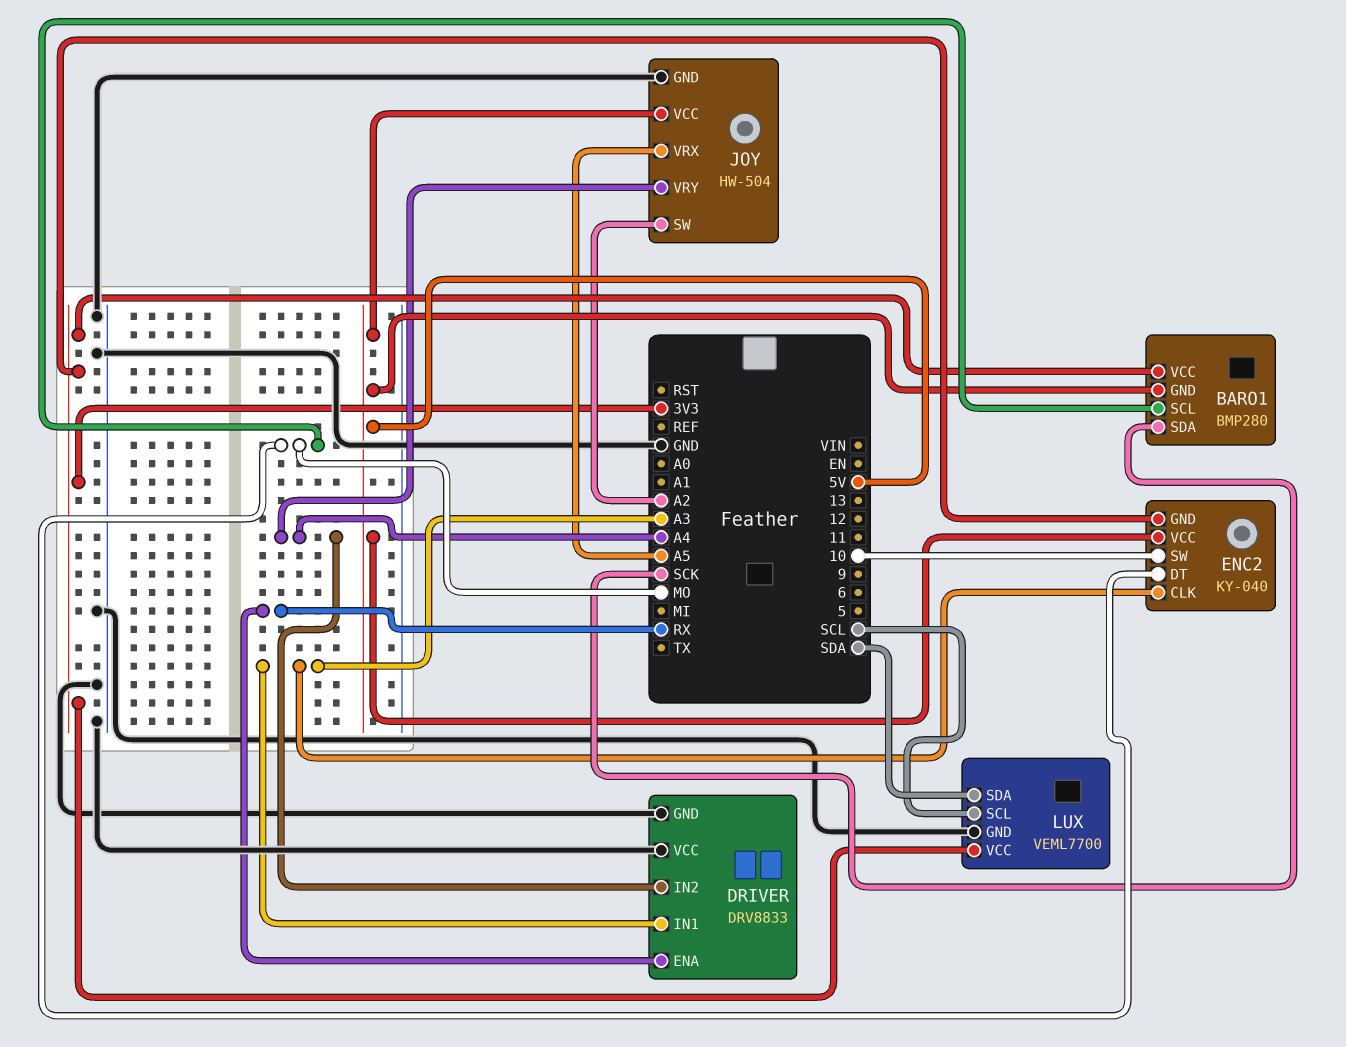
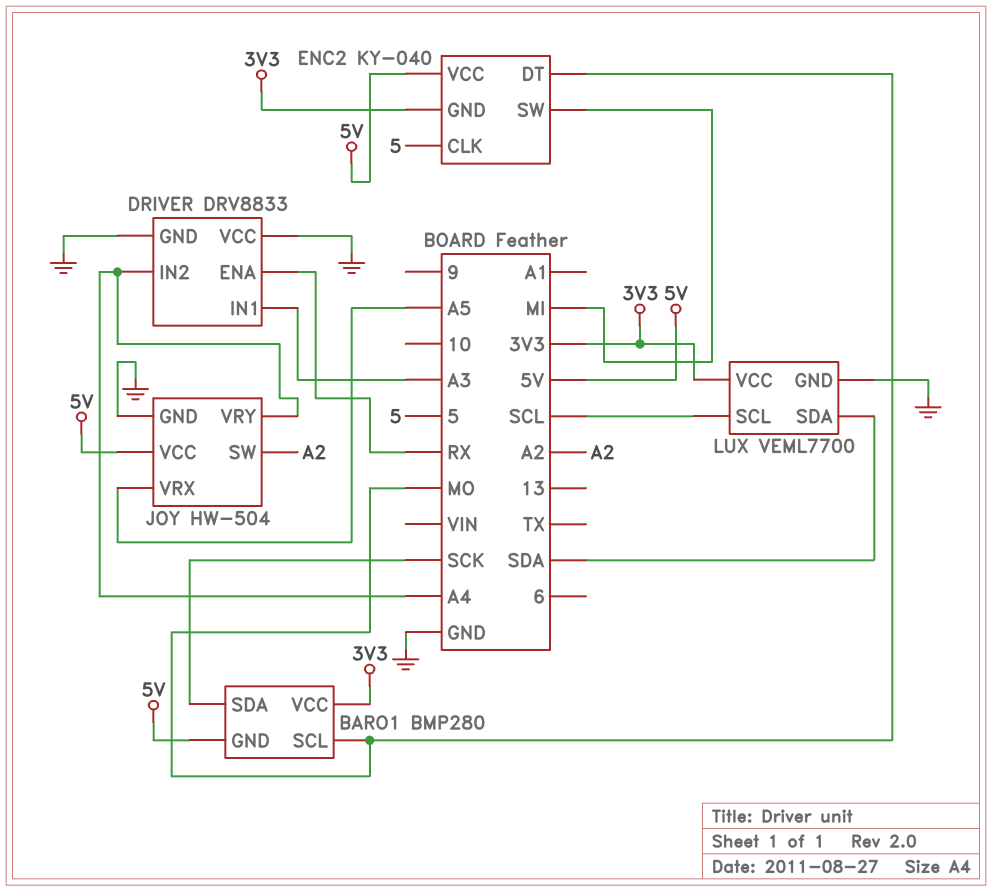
ENC2 pin CLK: A3 -> 5
ENC2 pin SW: 10 -> MI

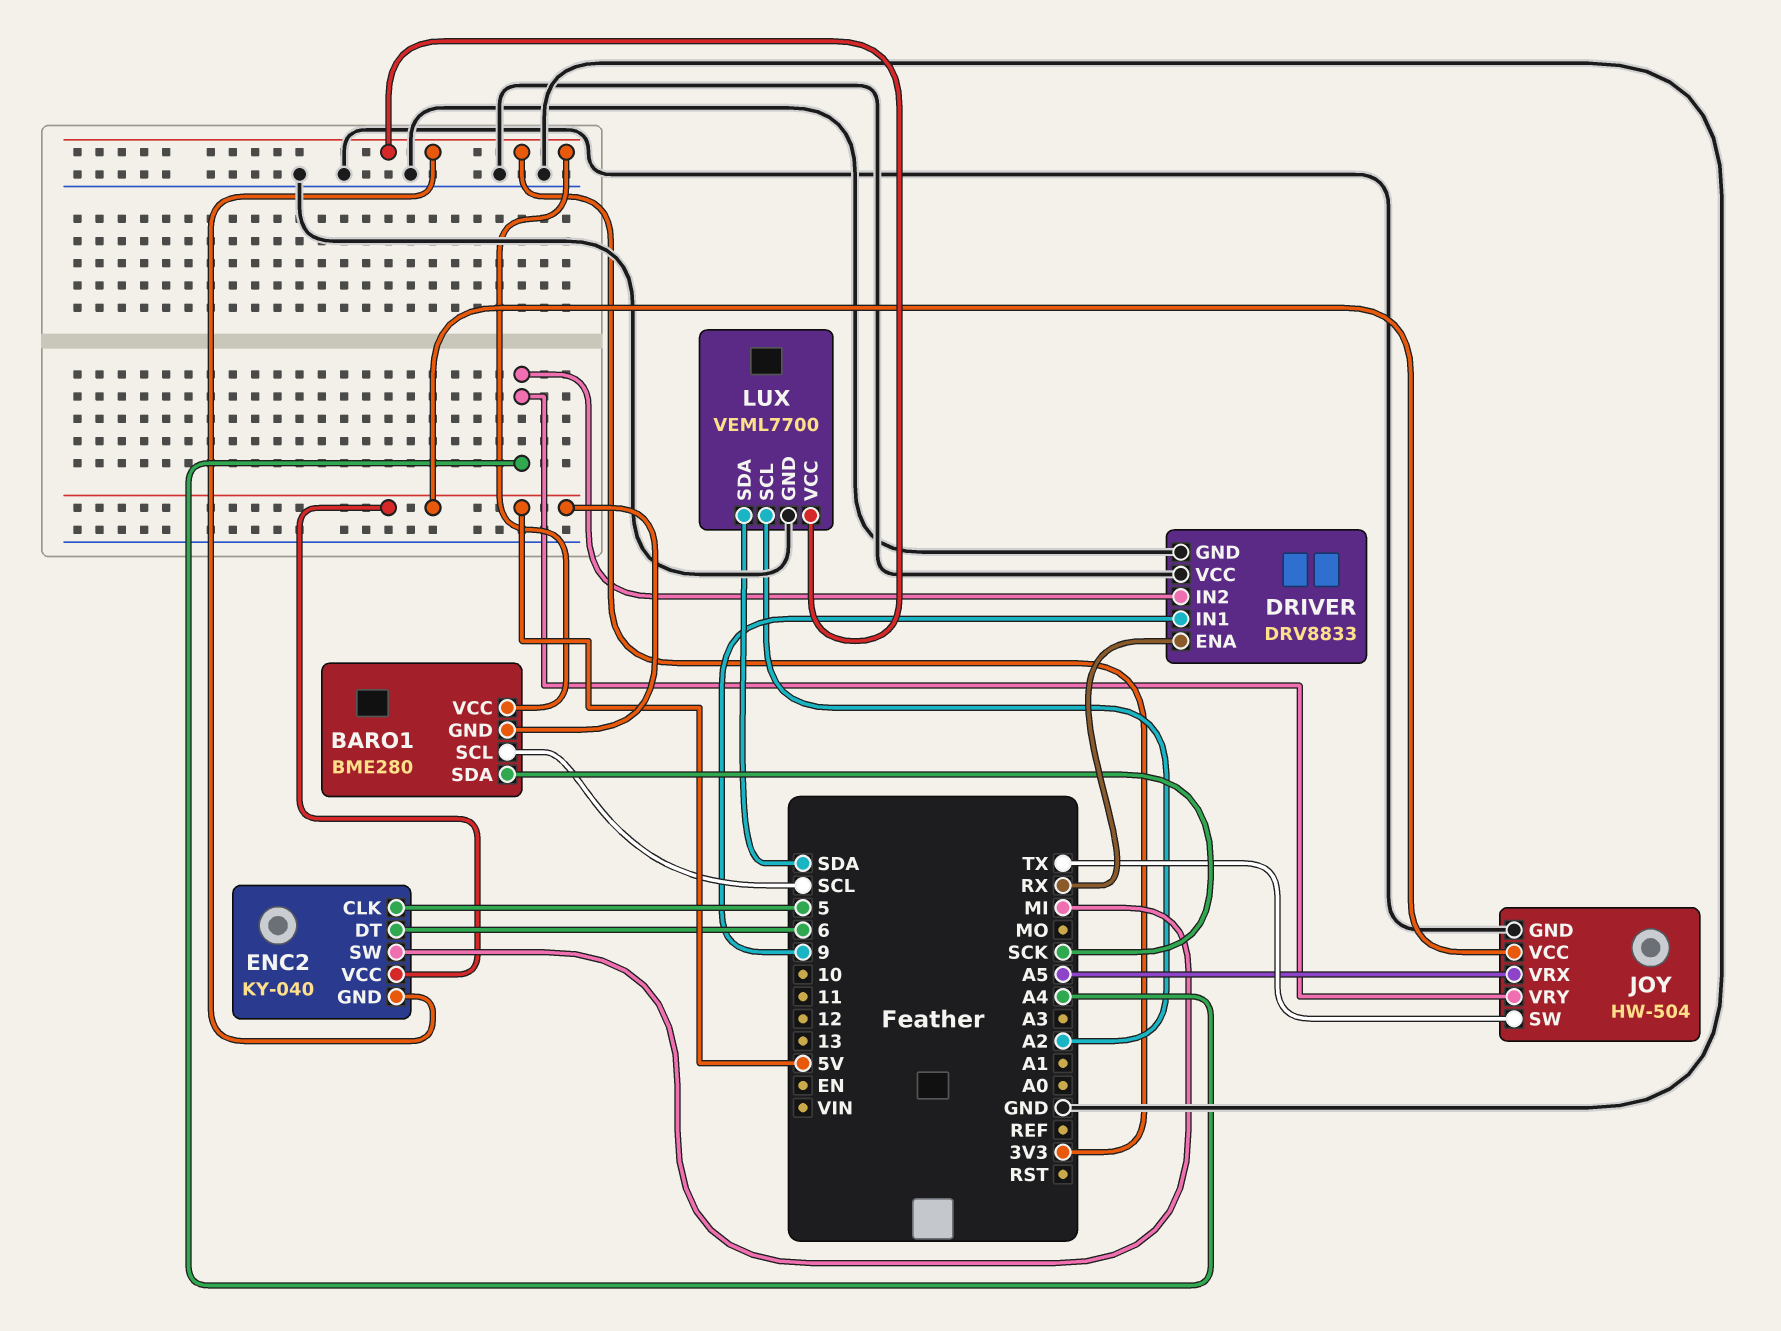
BARO1: BMP280 -> BME280
BARO1 pin SCL: MO -> SCL
DRIVER pin IN1: A3 -> 9
ENC2 pin DT: MO -> 6
JOY pin SW: A2 -> TX
LUX pin SCL: SCL -> A2

